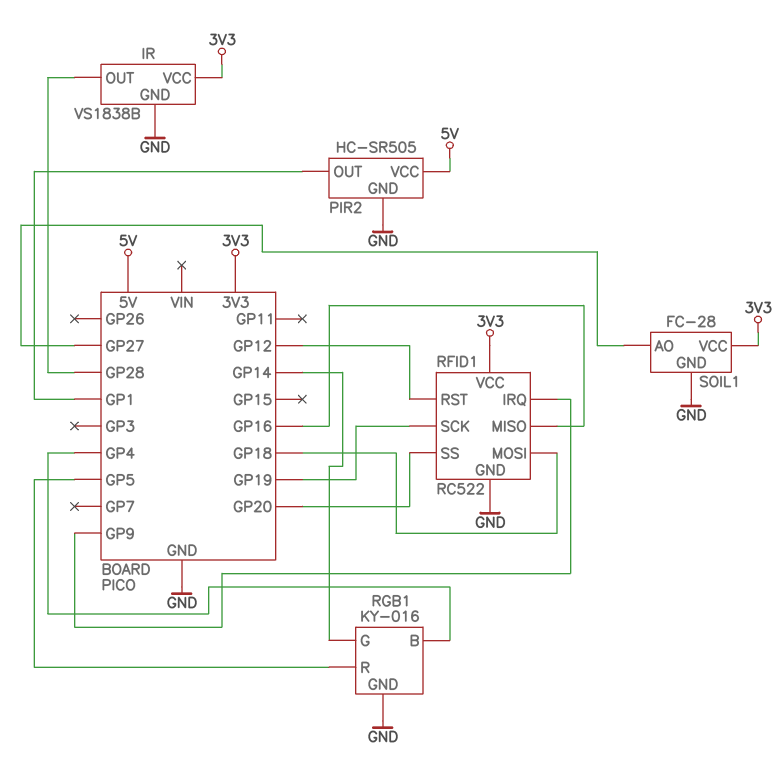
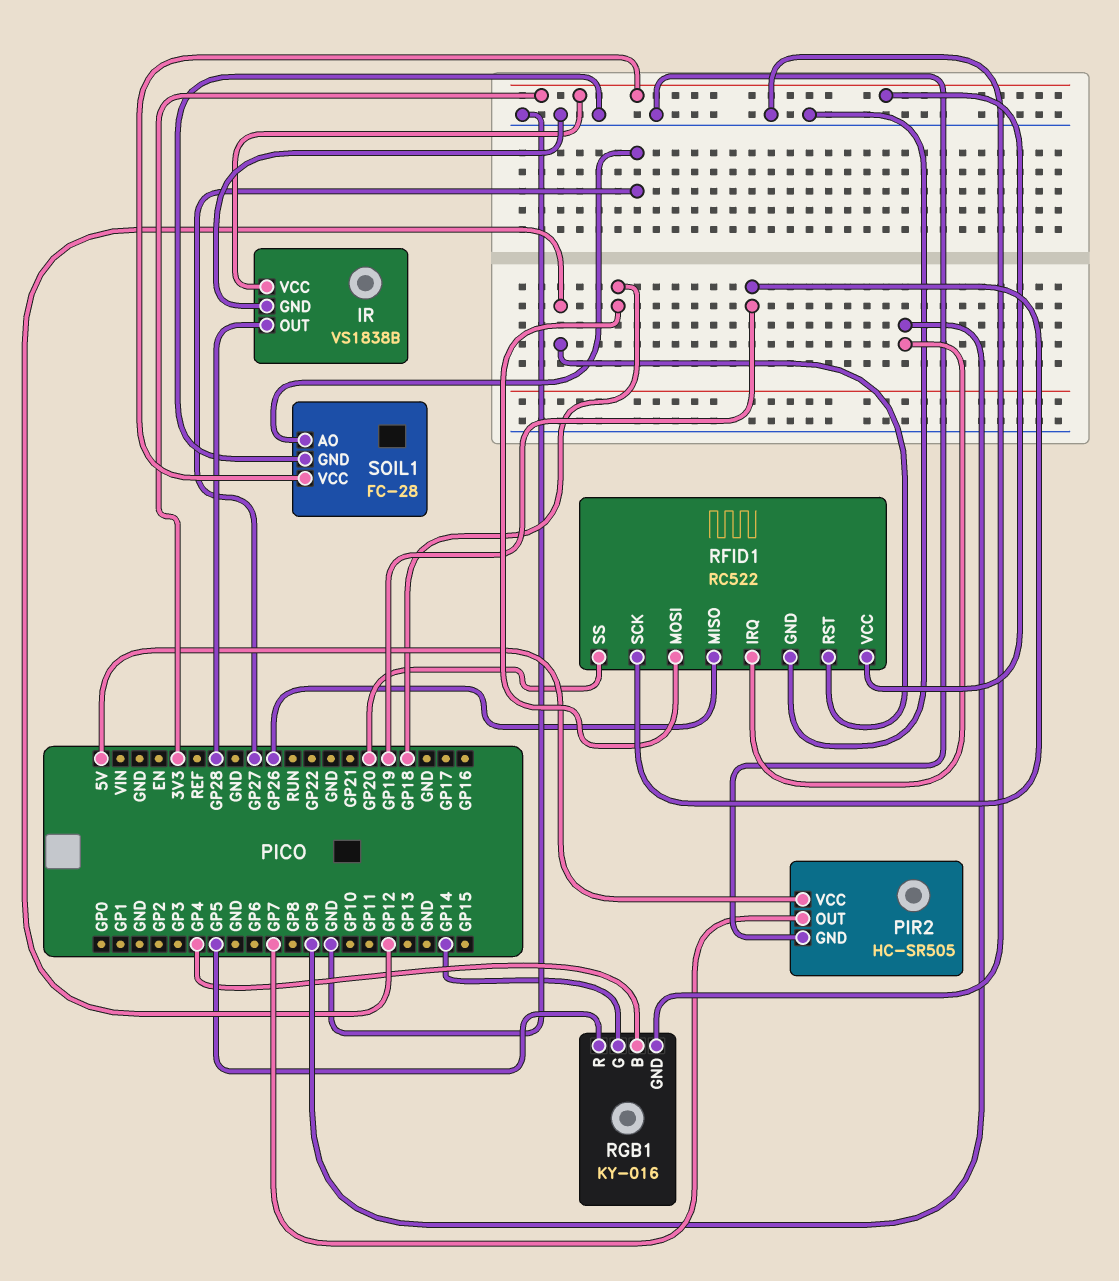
PIR2 pin OUT: GP1 -> GP7
RFID1 pin MISO: GP16 -> GP26

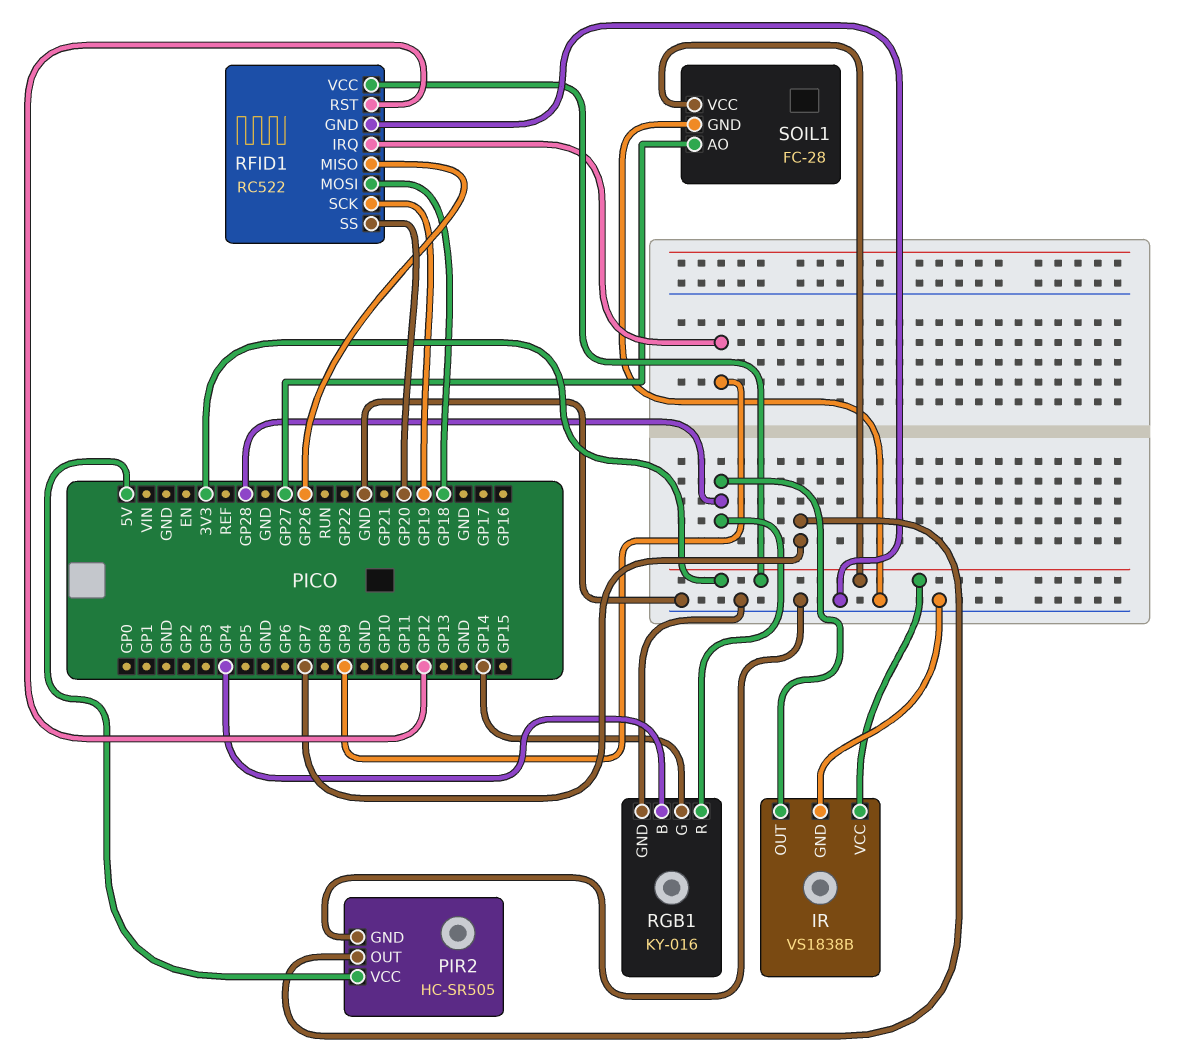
RGB1 pin R: GP5 -> GP28

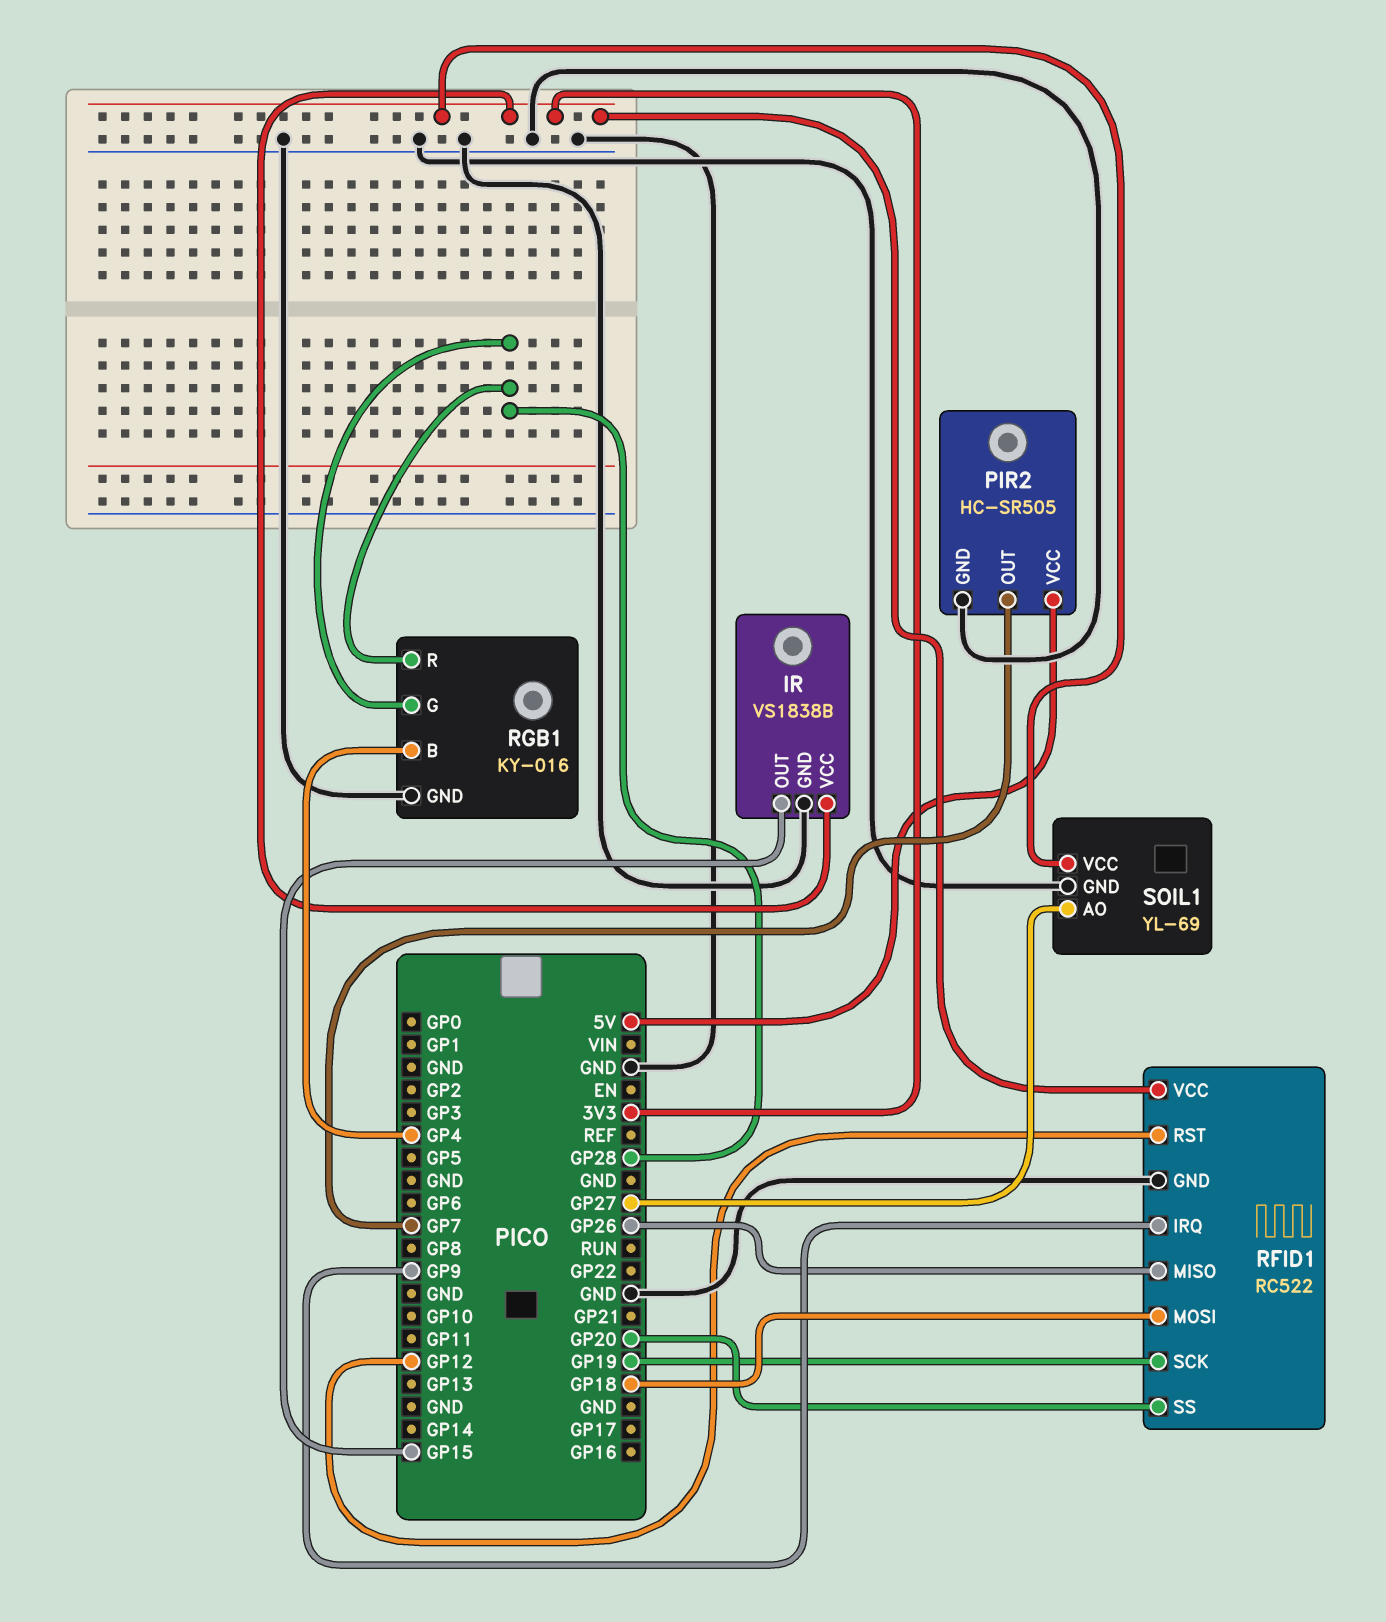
IR pin OUT: GP28 -> GP15
RGB1 pin G: GP14 -> GP28
SOIL1: FC-28 -> YL-69

